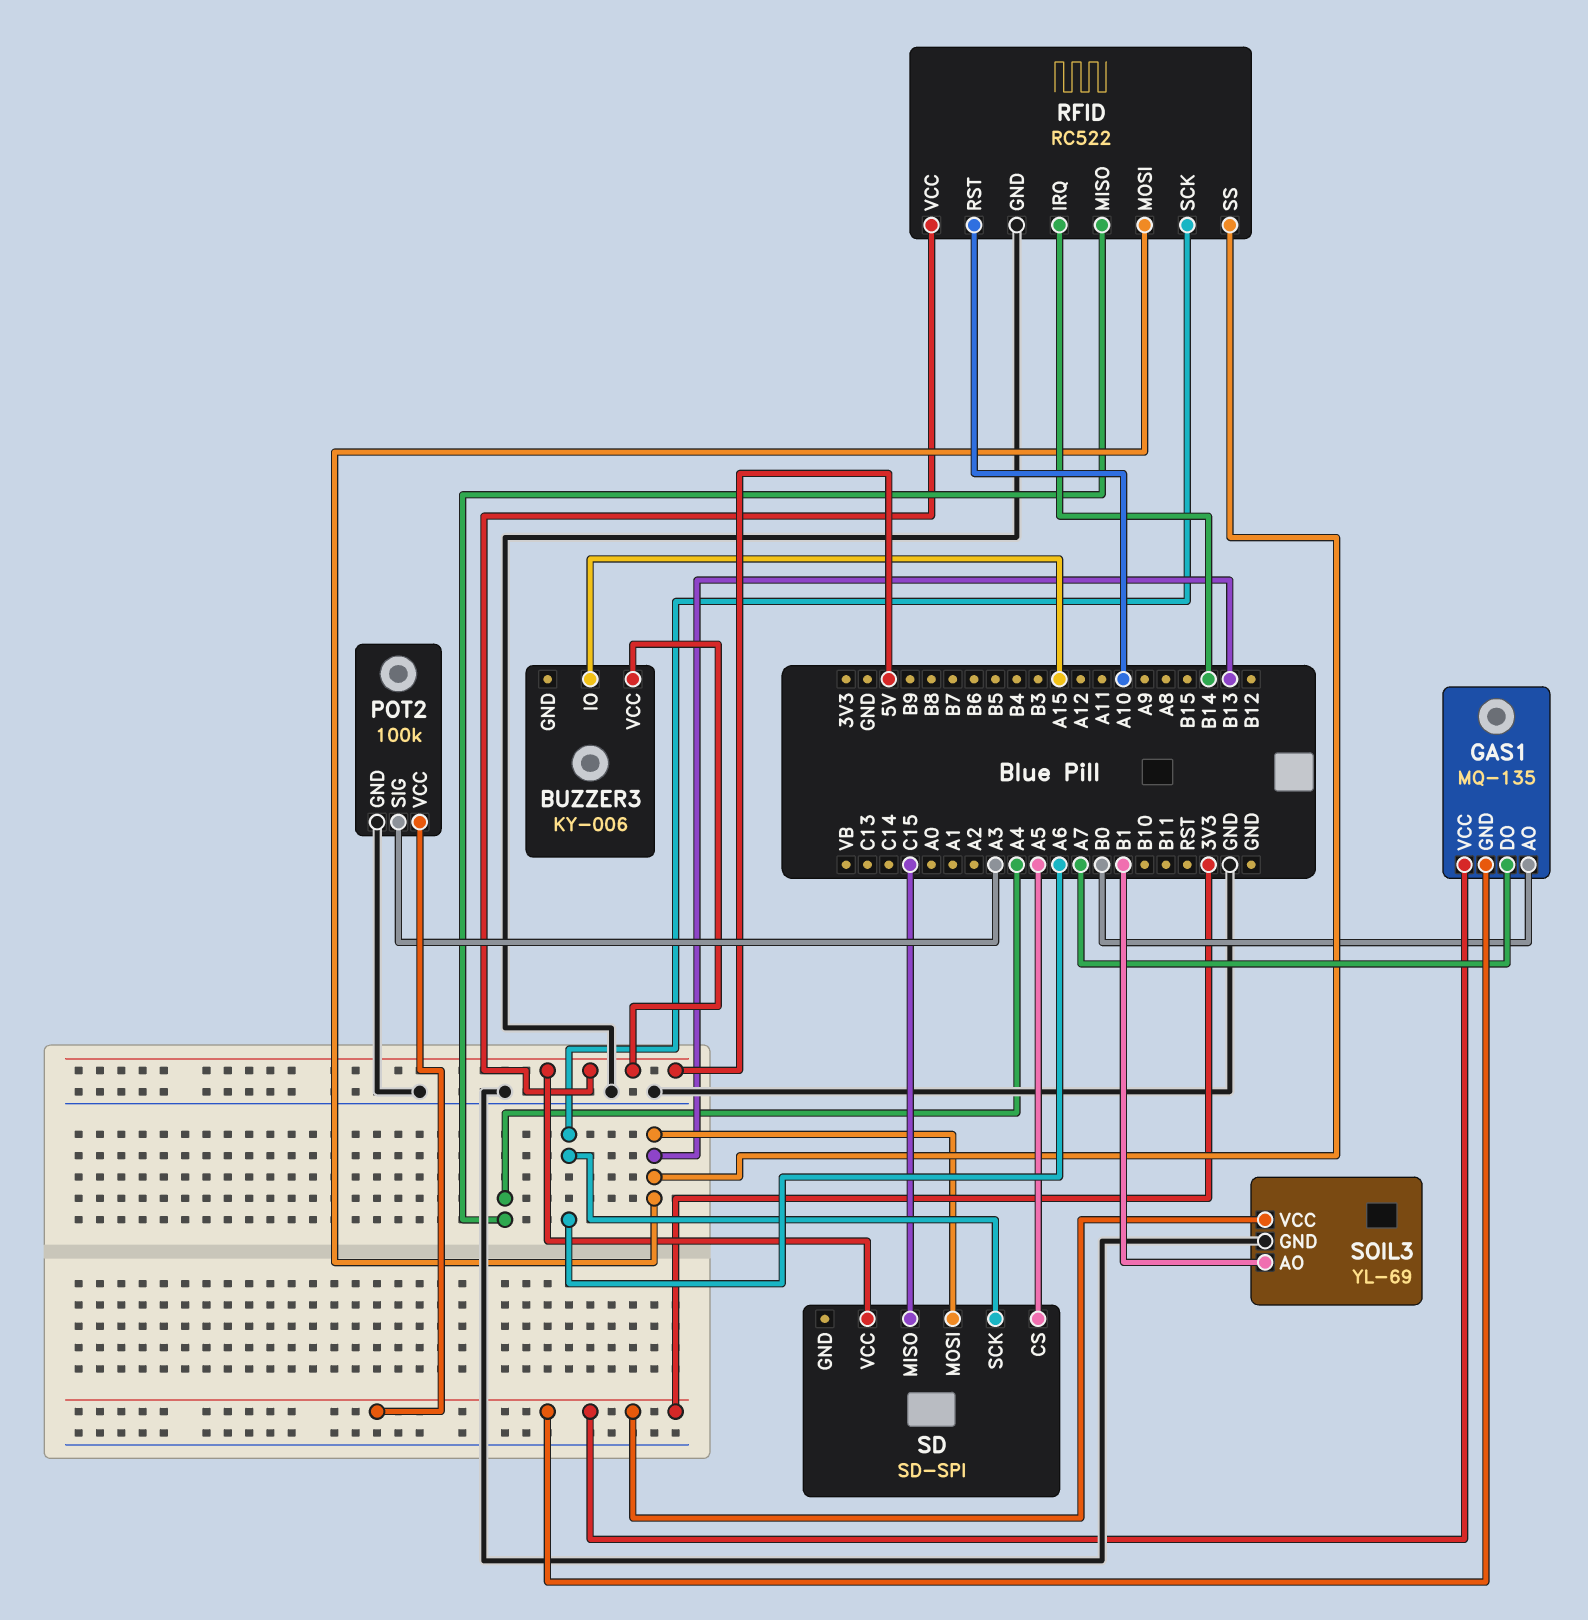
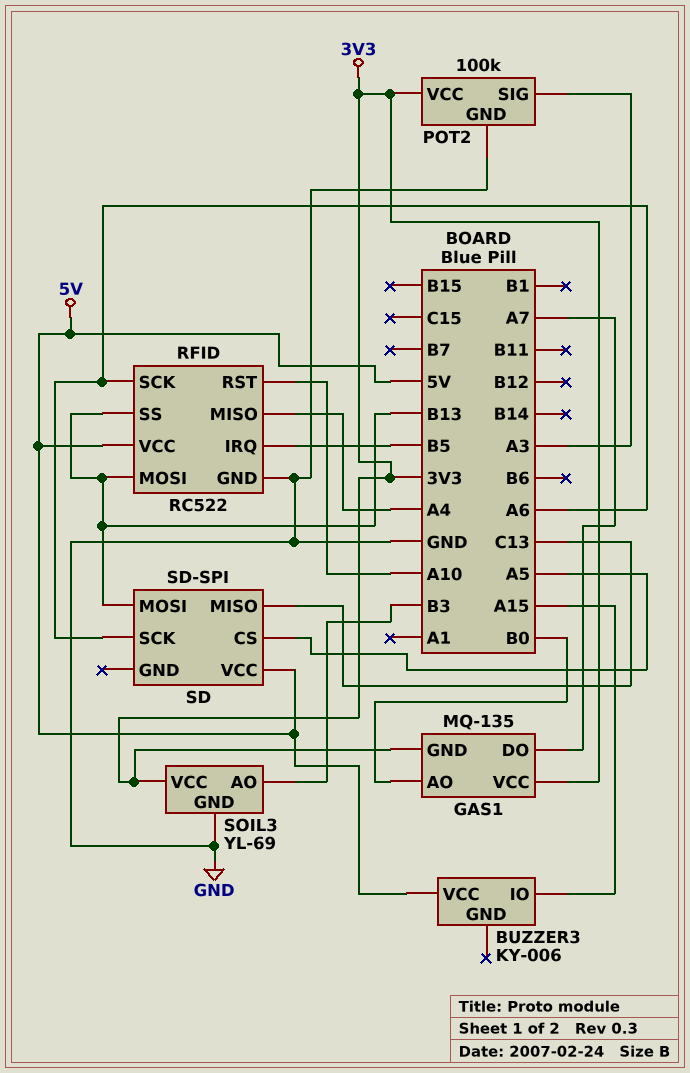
RFID pin IRQ: B14 -> B5
SD pin MISO: C15 -> C13
SOIL3 pin AO: B1 -> B3

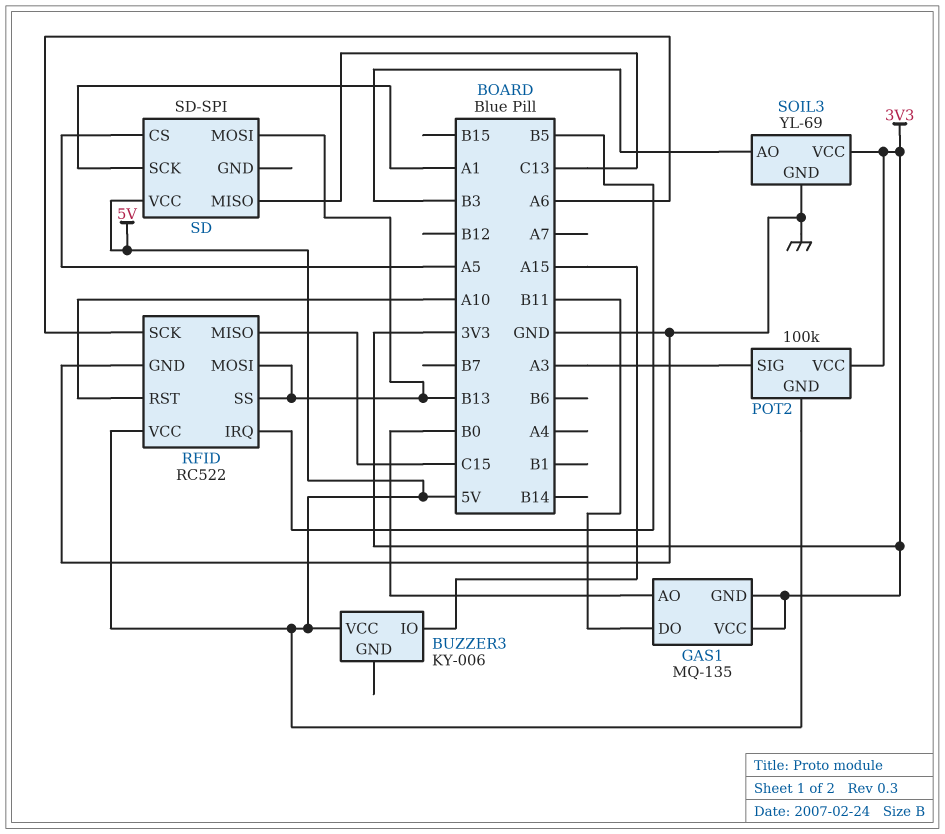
GAS1 pin DO: A7 -> B11
POT2 pin GND: GND -> 5V
RFID pin MISO: A4 -> C15
SD pin SCK: A6 -> A1

